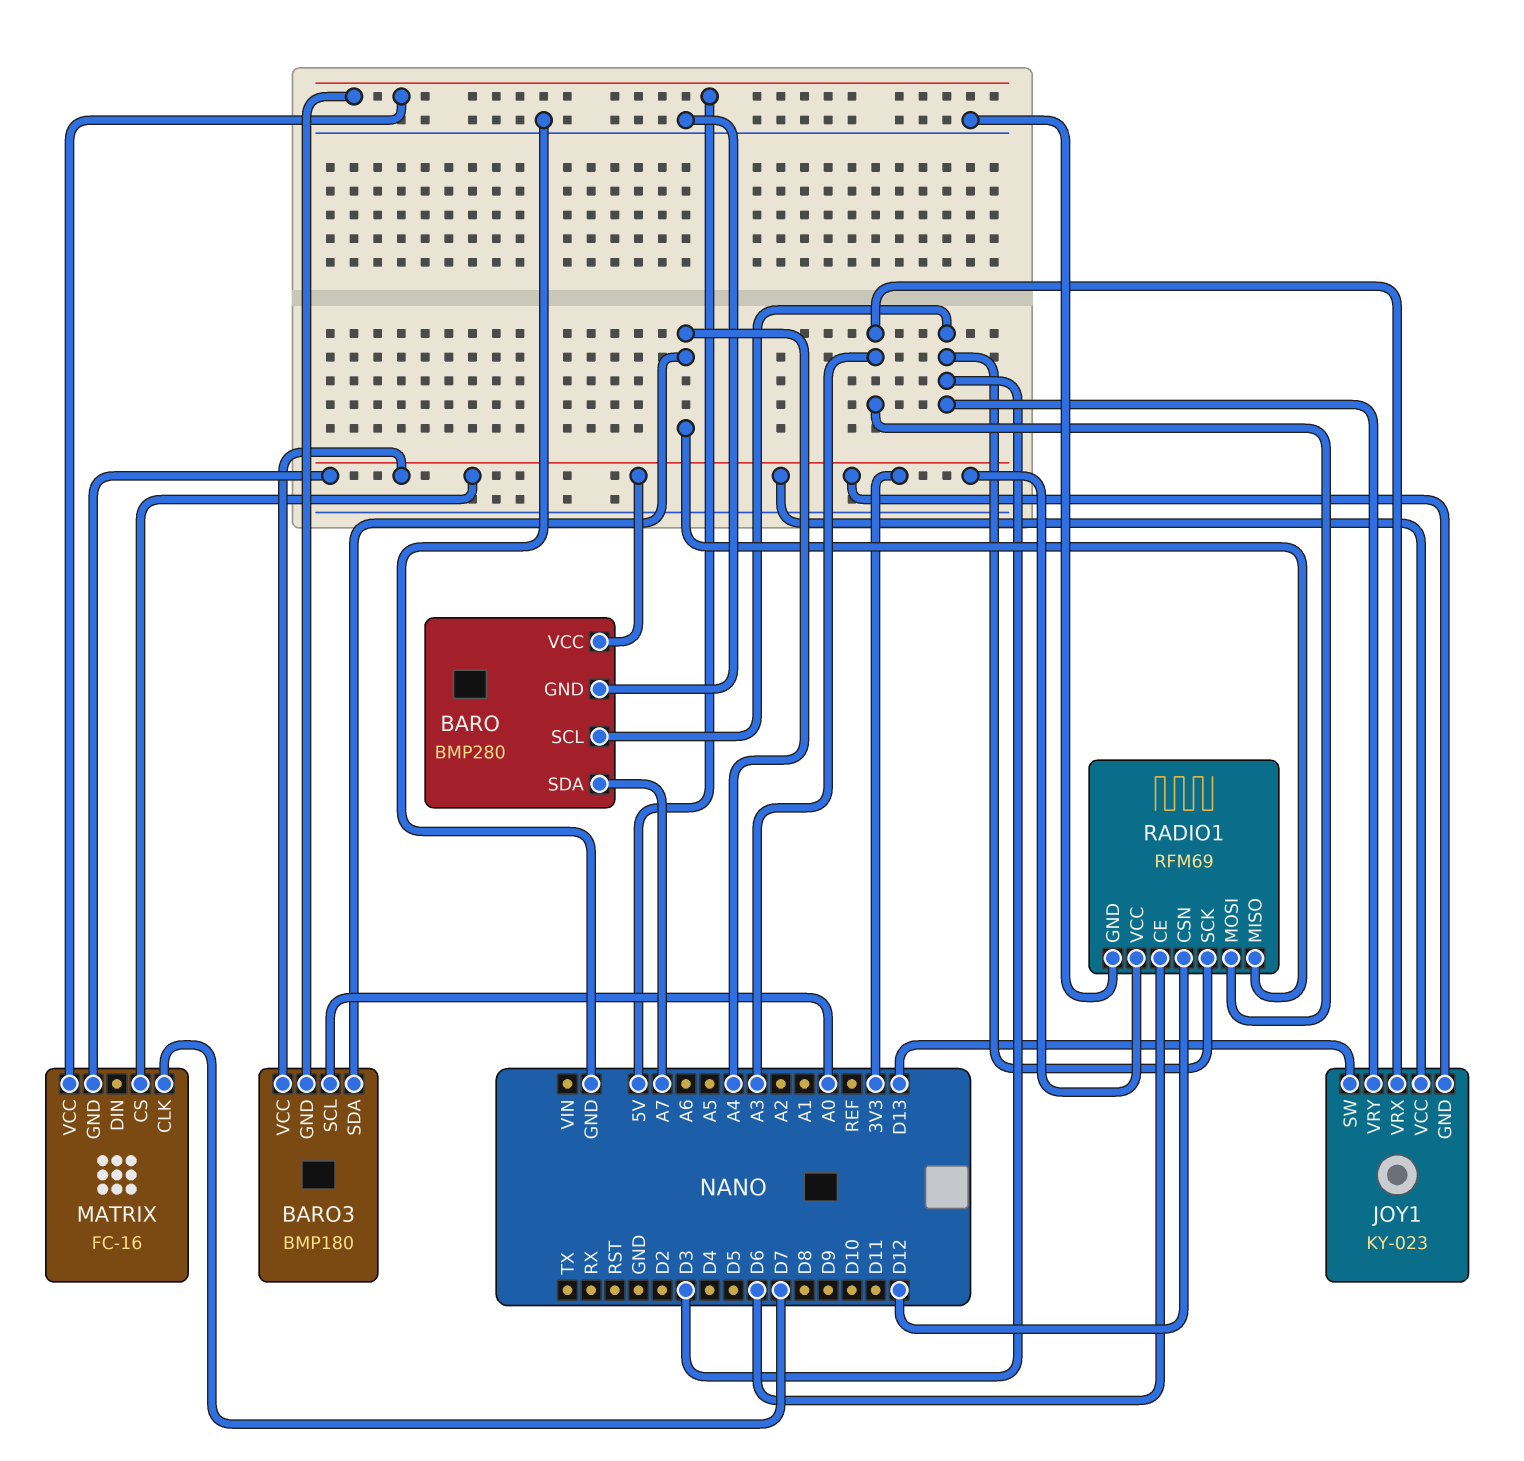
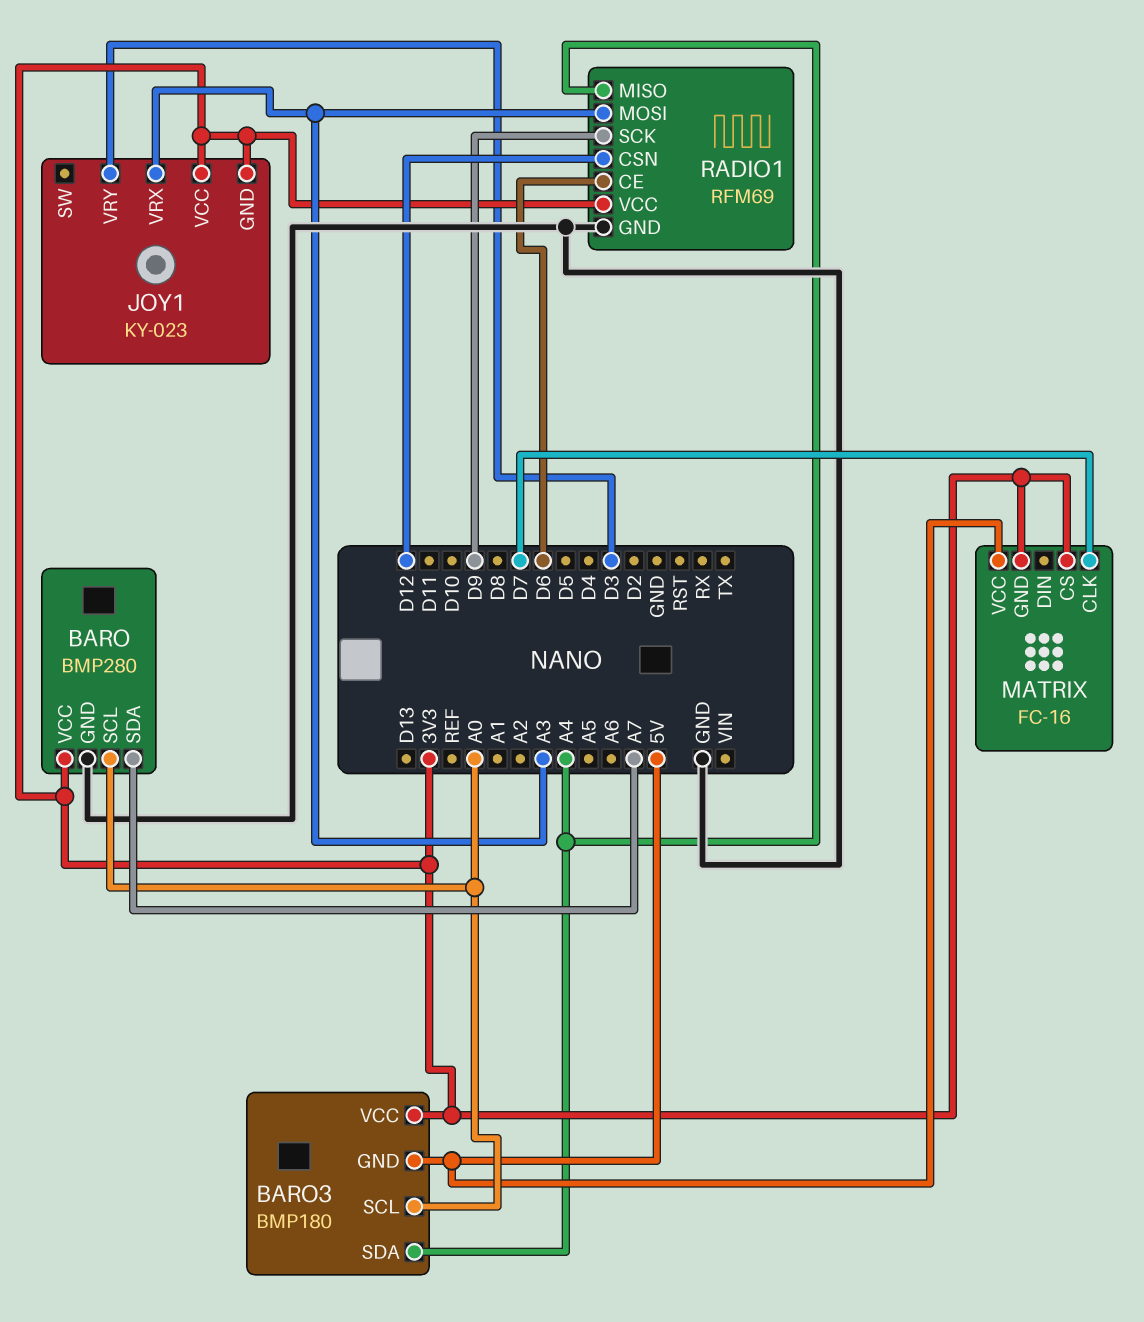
BARO pin SCL: D3 -> A0
JOY1 pin SW: D13 -> none
RADIO1 pin SCK: D3 -> D9

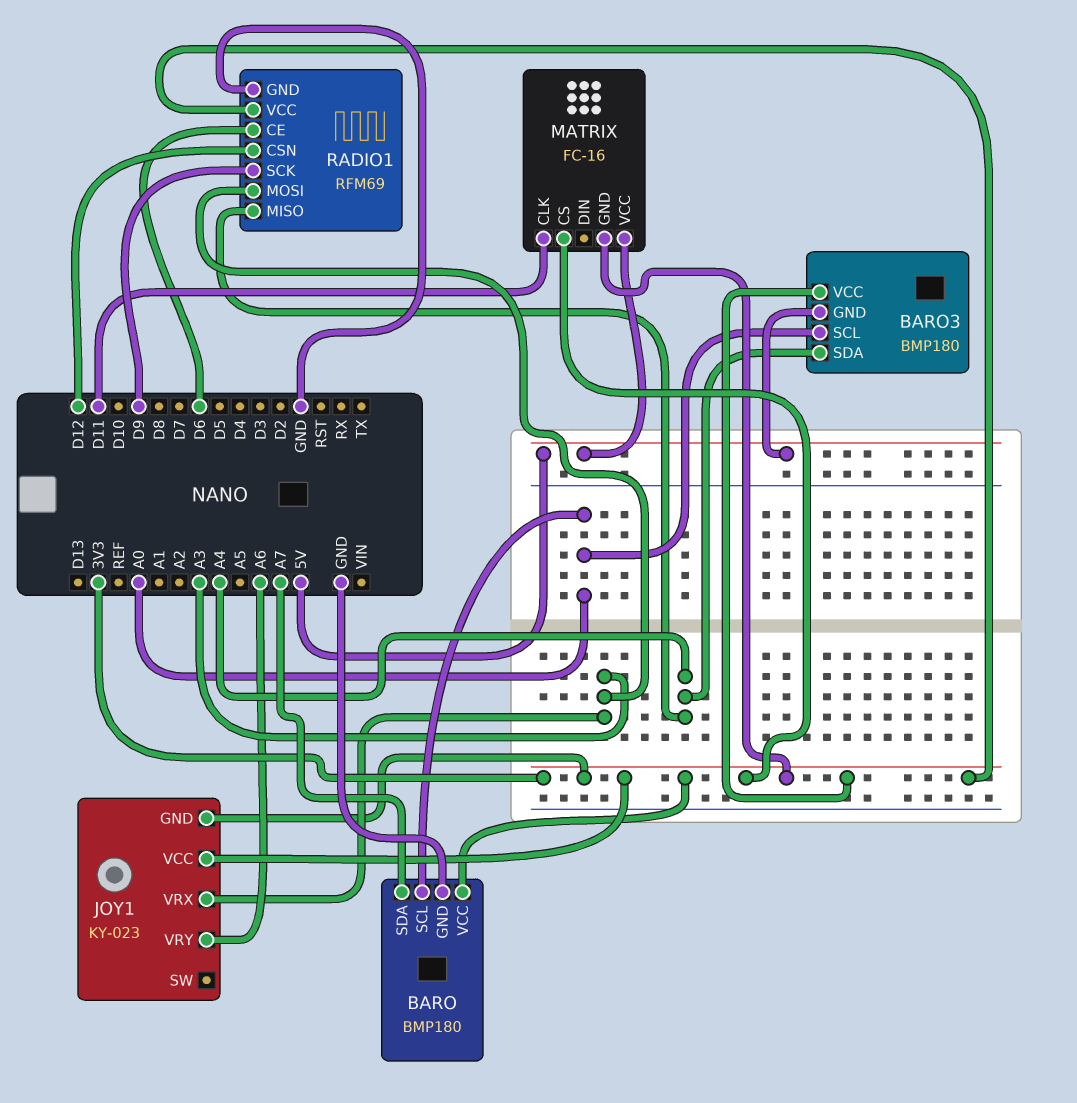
BARO: BMP280 -> BMP180
JOY1 pin VRY: D3 -> A6
MATRIX pin CLK: D7 -> D11

